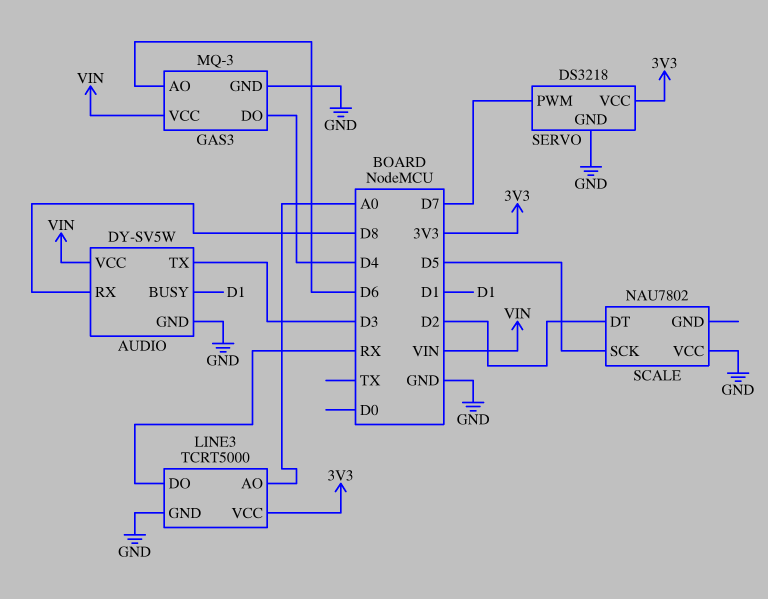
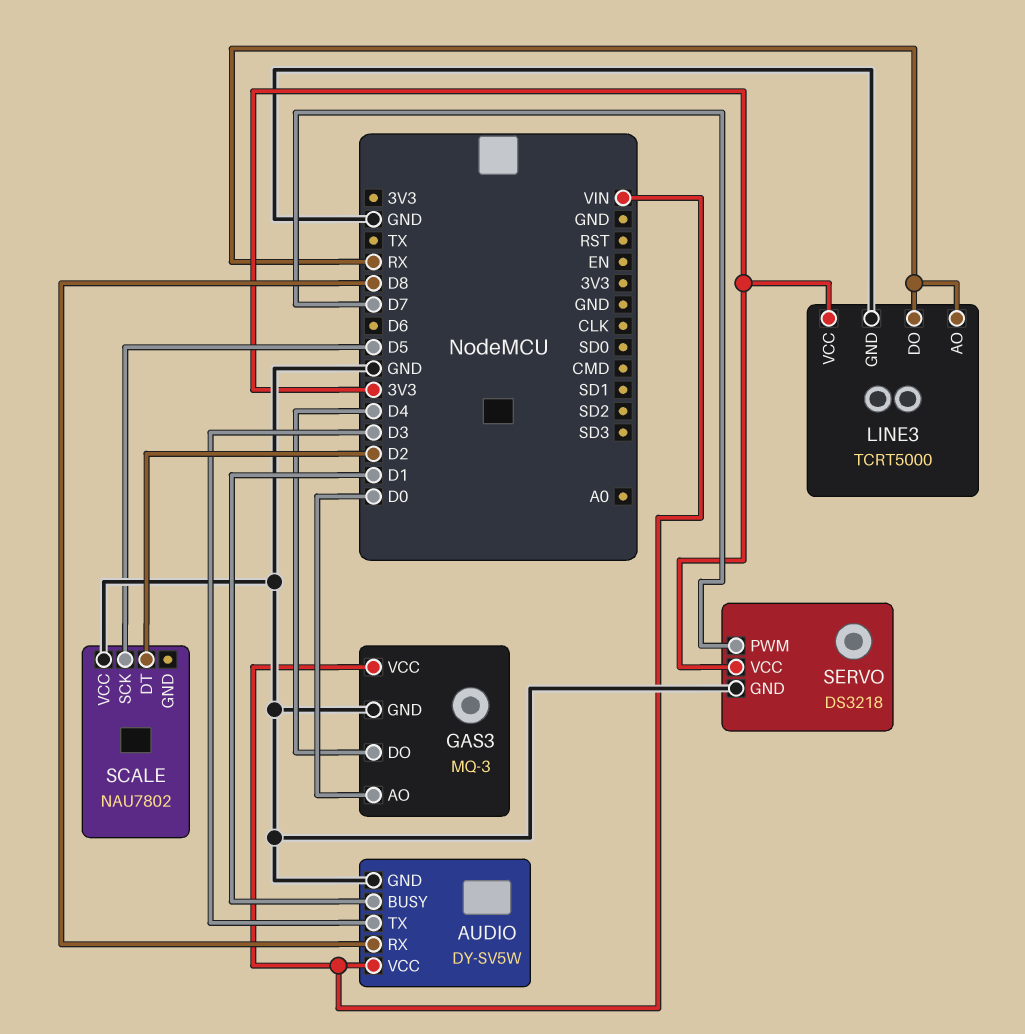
GAS3 pin AO: D6 -> D0
LINE3 pin AO: A0 -> RX

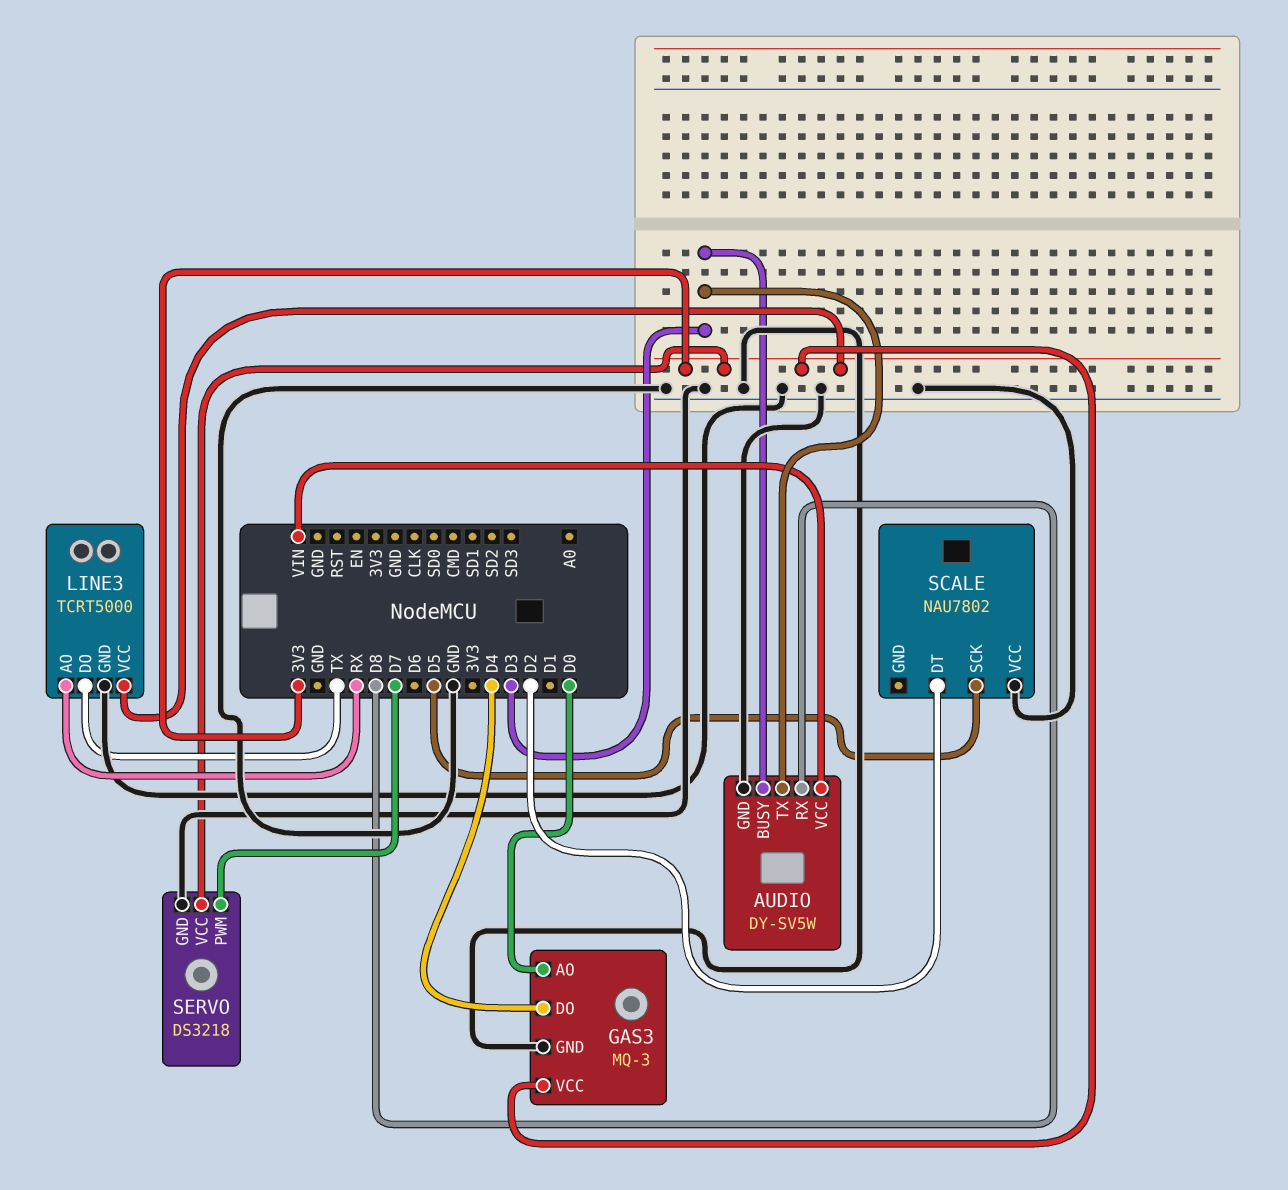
AUDIO pin BUSY: D1 -> D3
GAS3 pin VCC: VIN -> 3V3
LINE3 pin DO: RX -> TX

